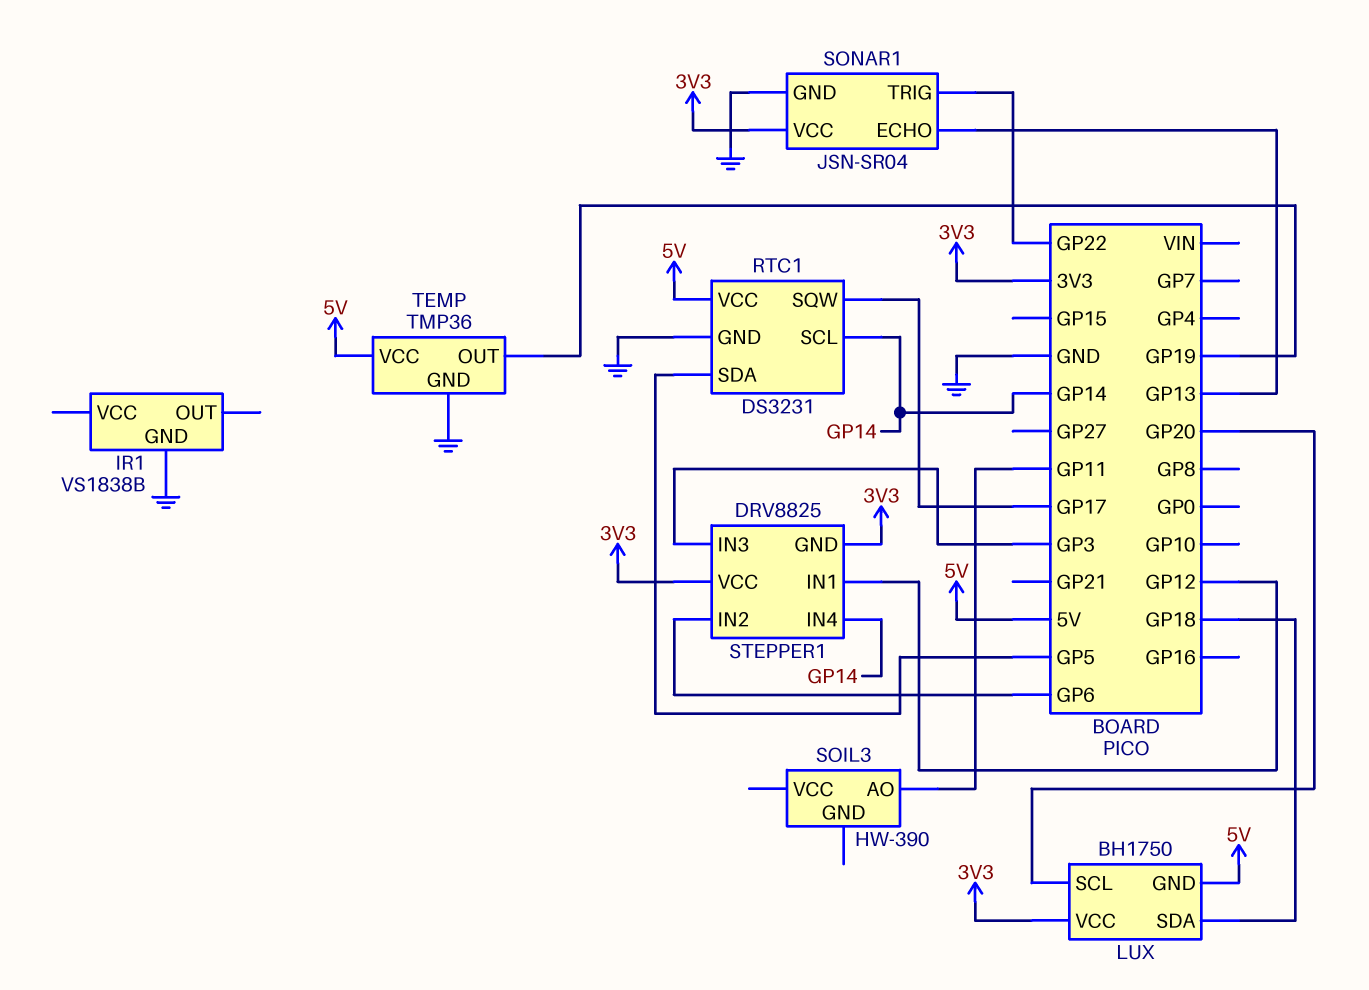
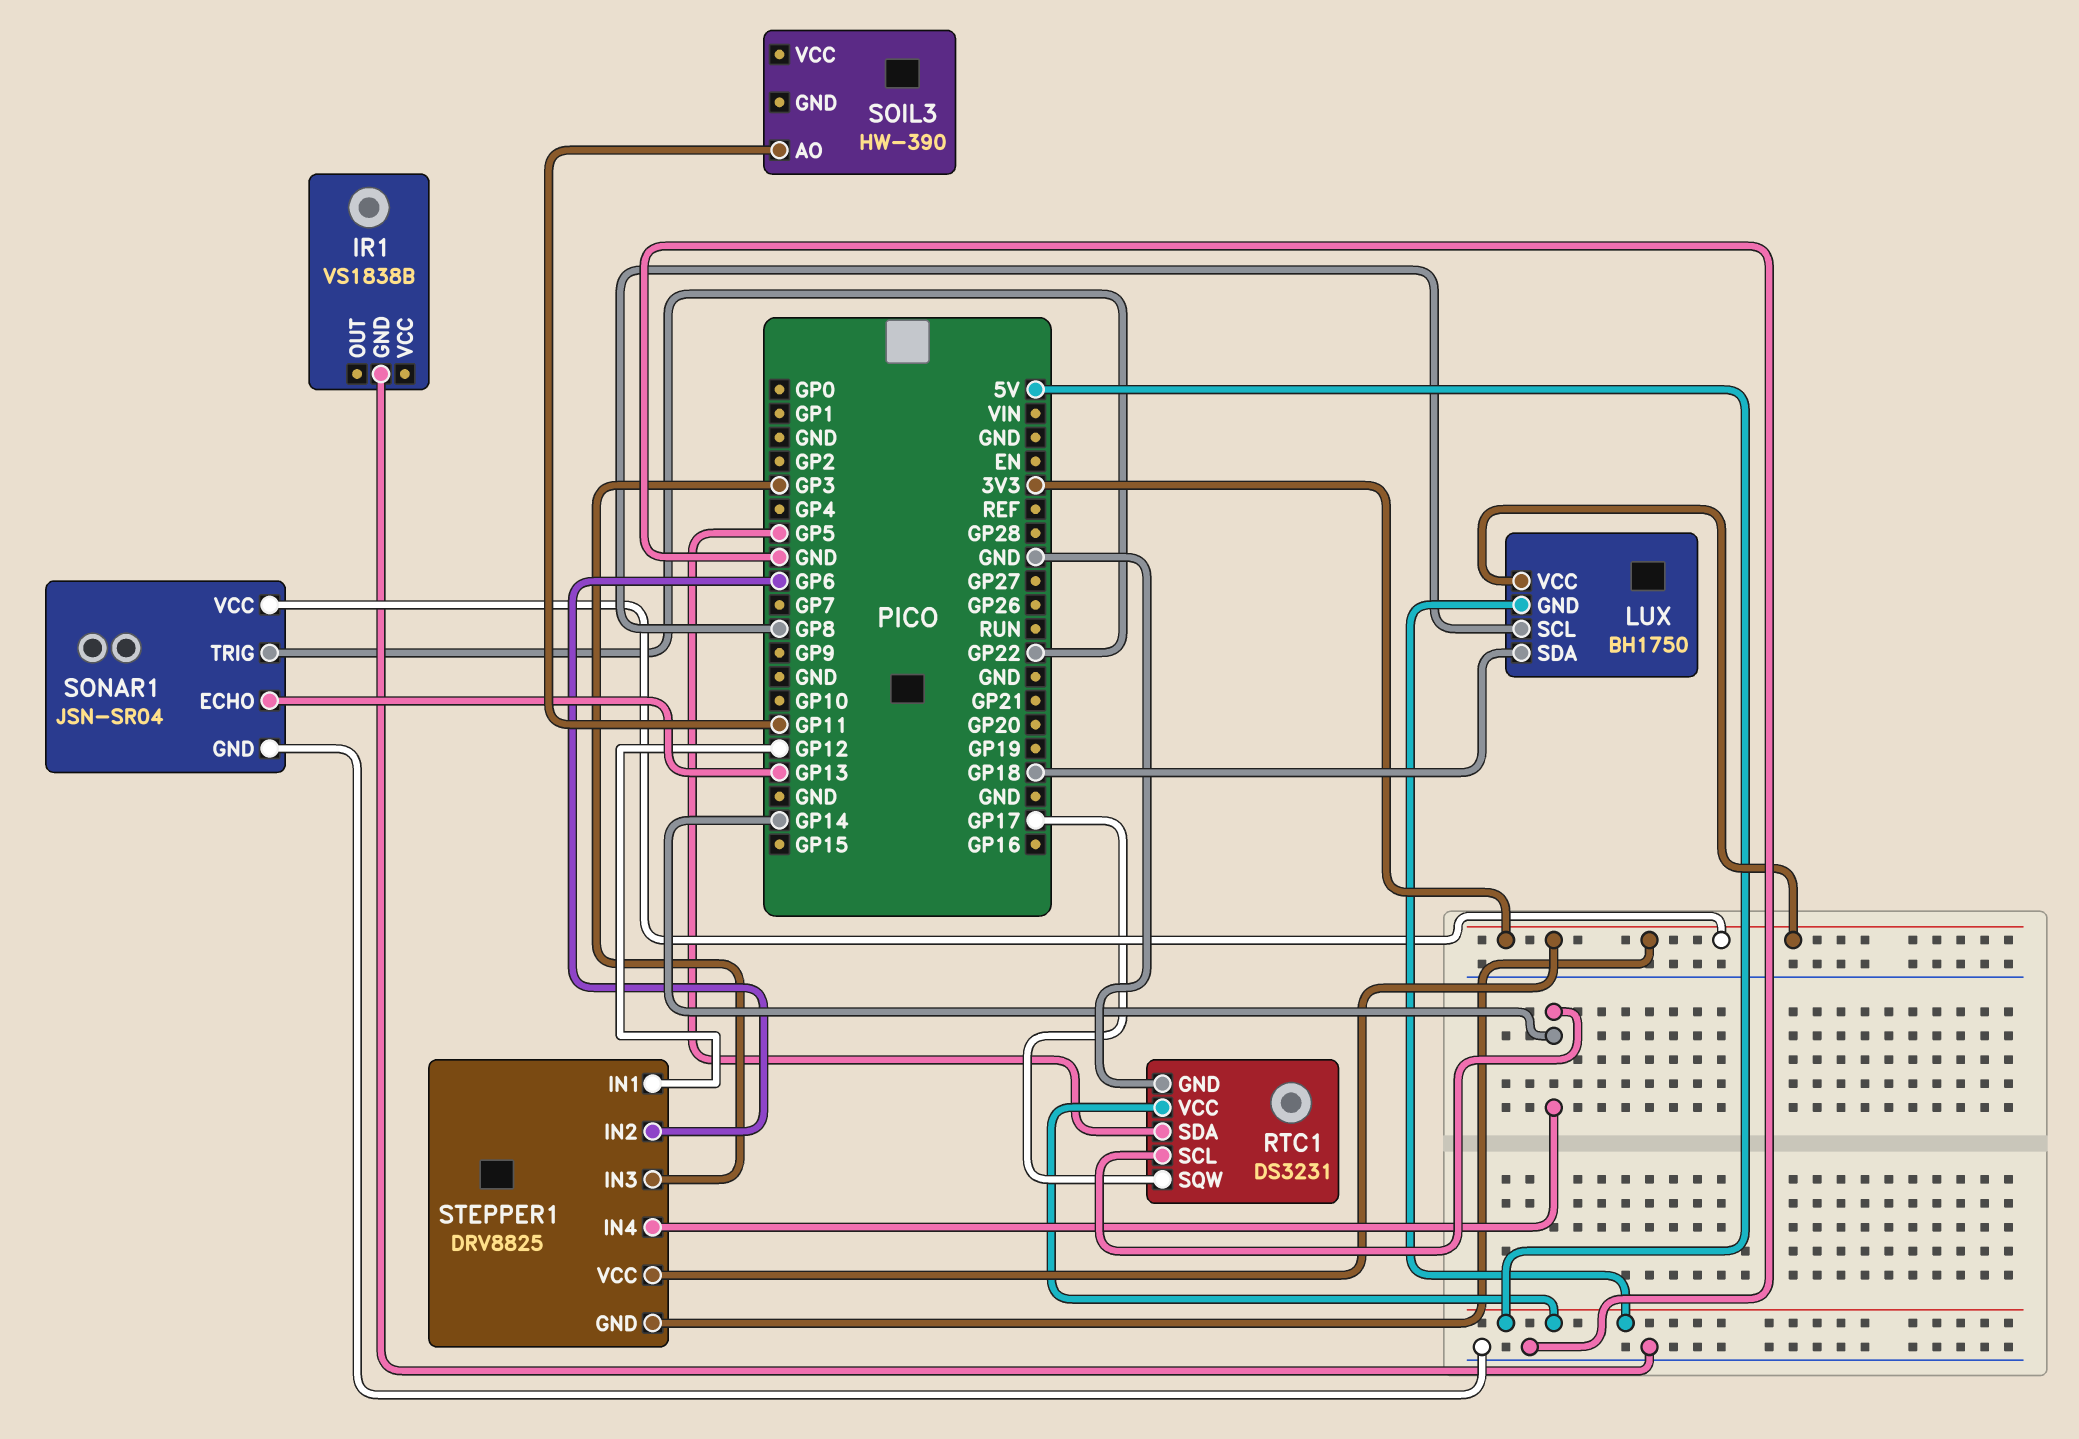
LUX pin SCL: GP20 -> GP8
TEMP: TMP36 -> none
TEMP pin GND: GND -> none
TEMP pin OUT: GP19 -> none
TEMP pin VCC: 5V -> none

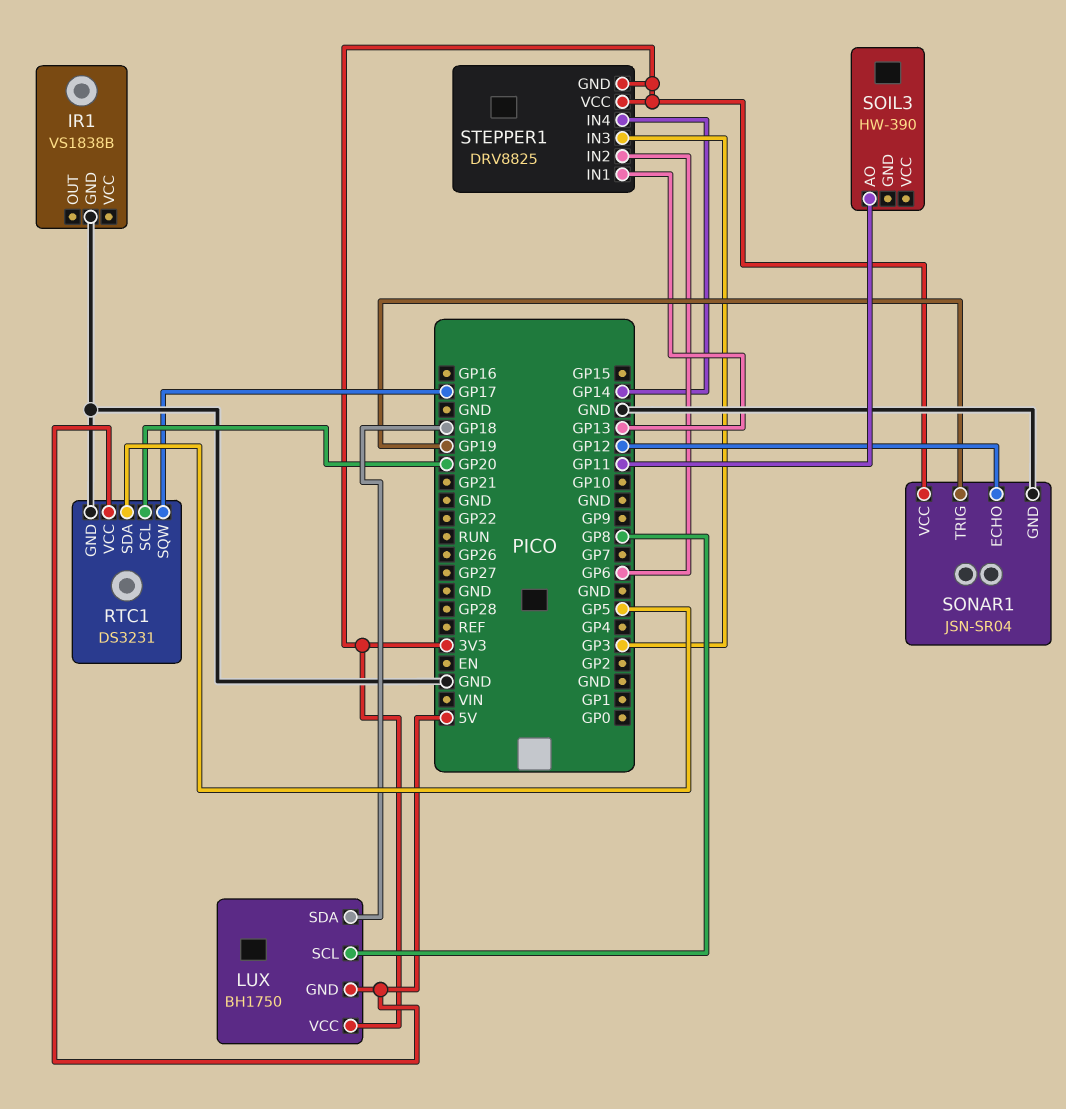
RTC1 pin SCL: GP14 -> GP20
SONAR1 pin ECHO: GP13 -> GP12
SONAR1 pin TRIG: GP22 -> GP19
STEPPER1 pin IN1: GP12 -> GP13

